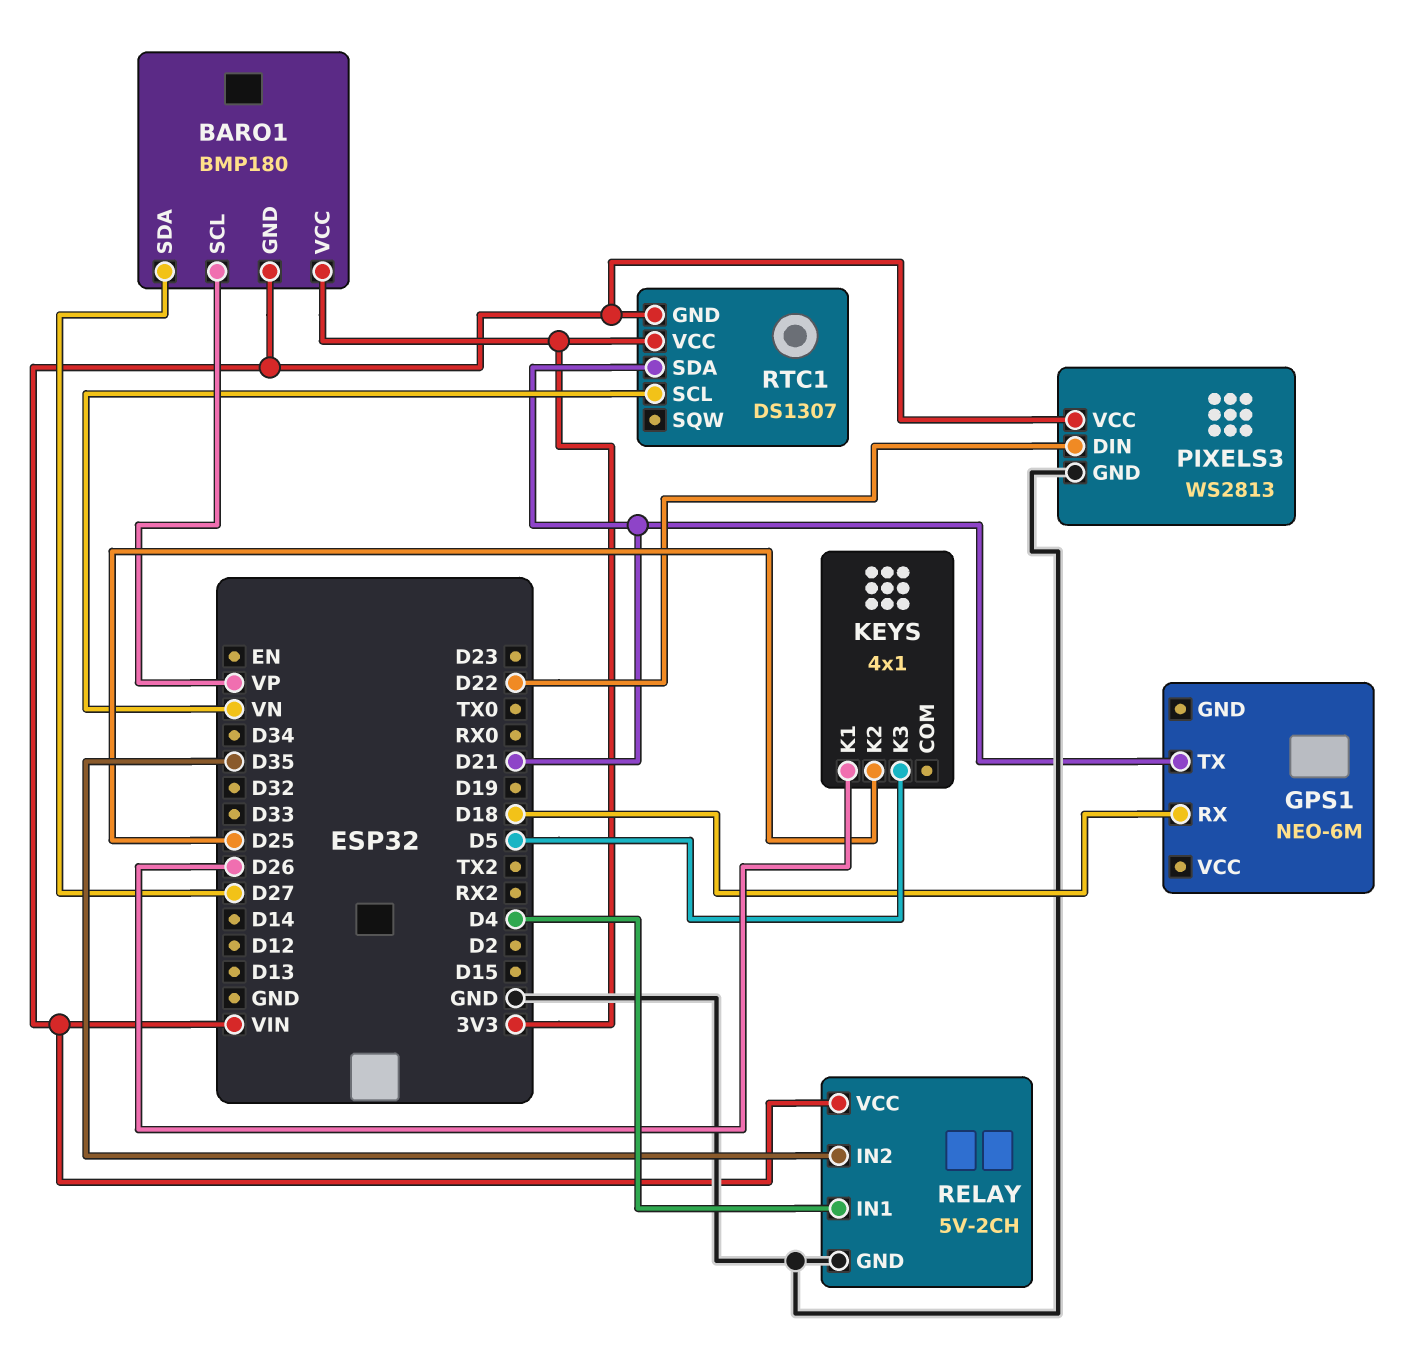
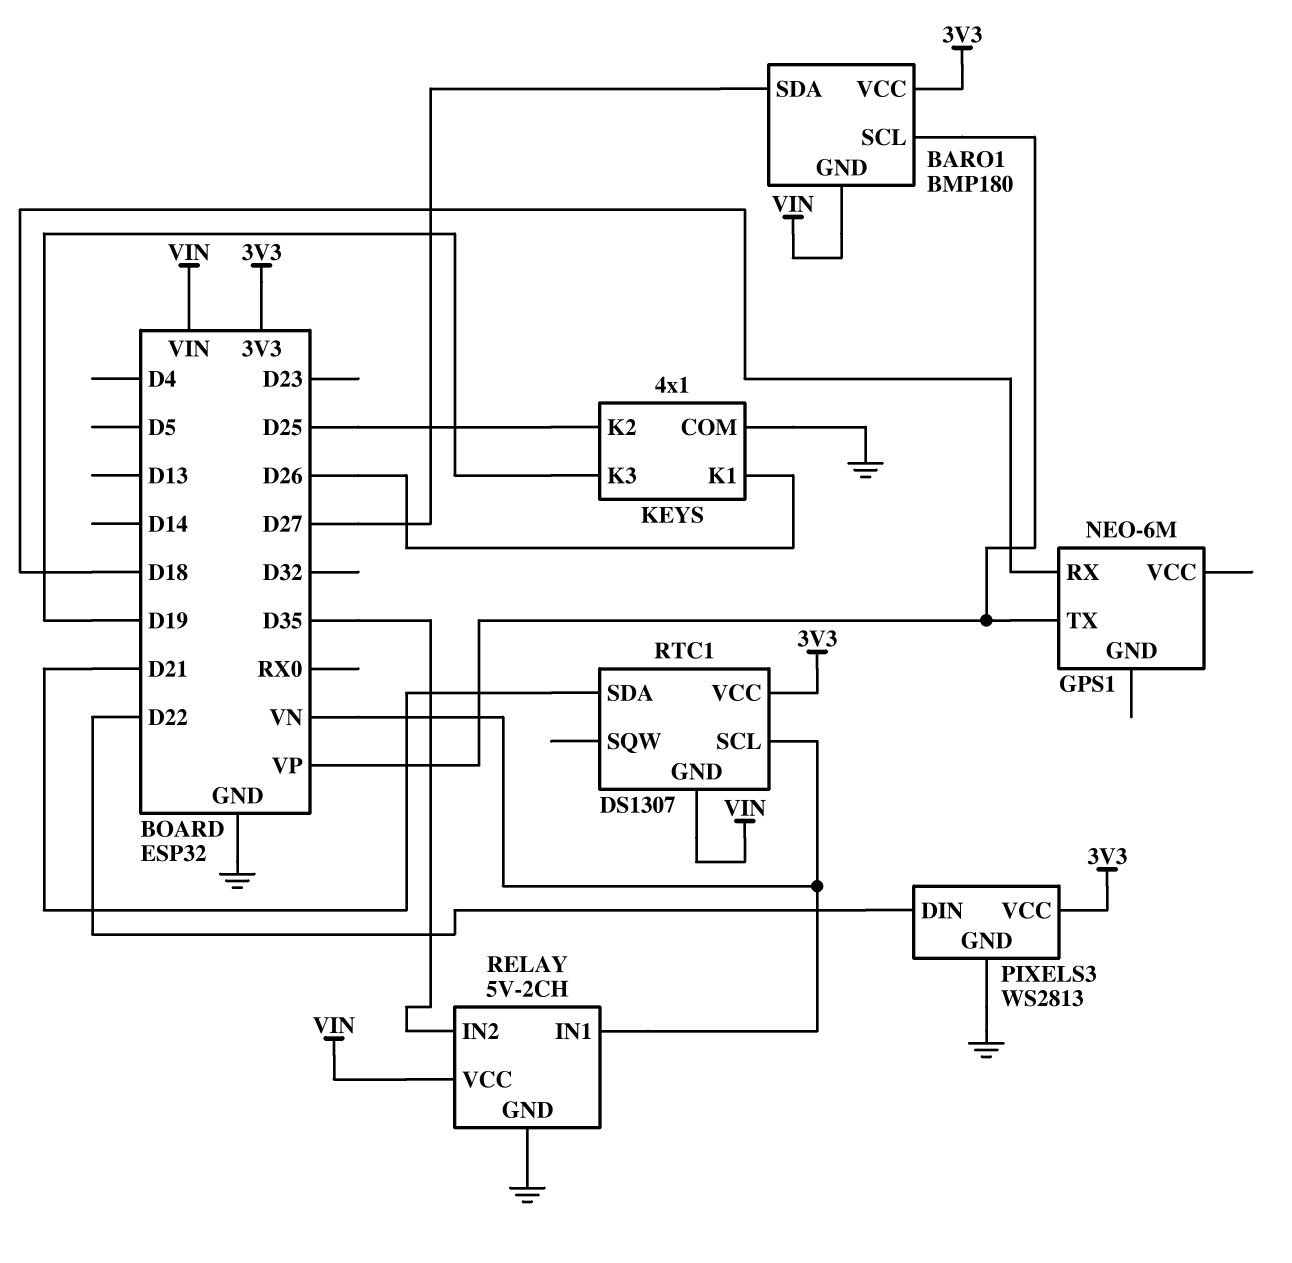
GPS1 pin TX: D21 -> VP
KEYS pin COM: none -> GND
KEYS pin K3: D5 -> D19
PIXELS3 pin VCC: VIN -> 3V3
RELAY pin IN1: D4 -> VN

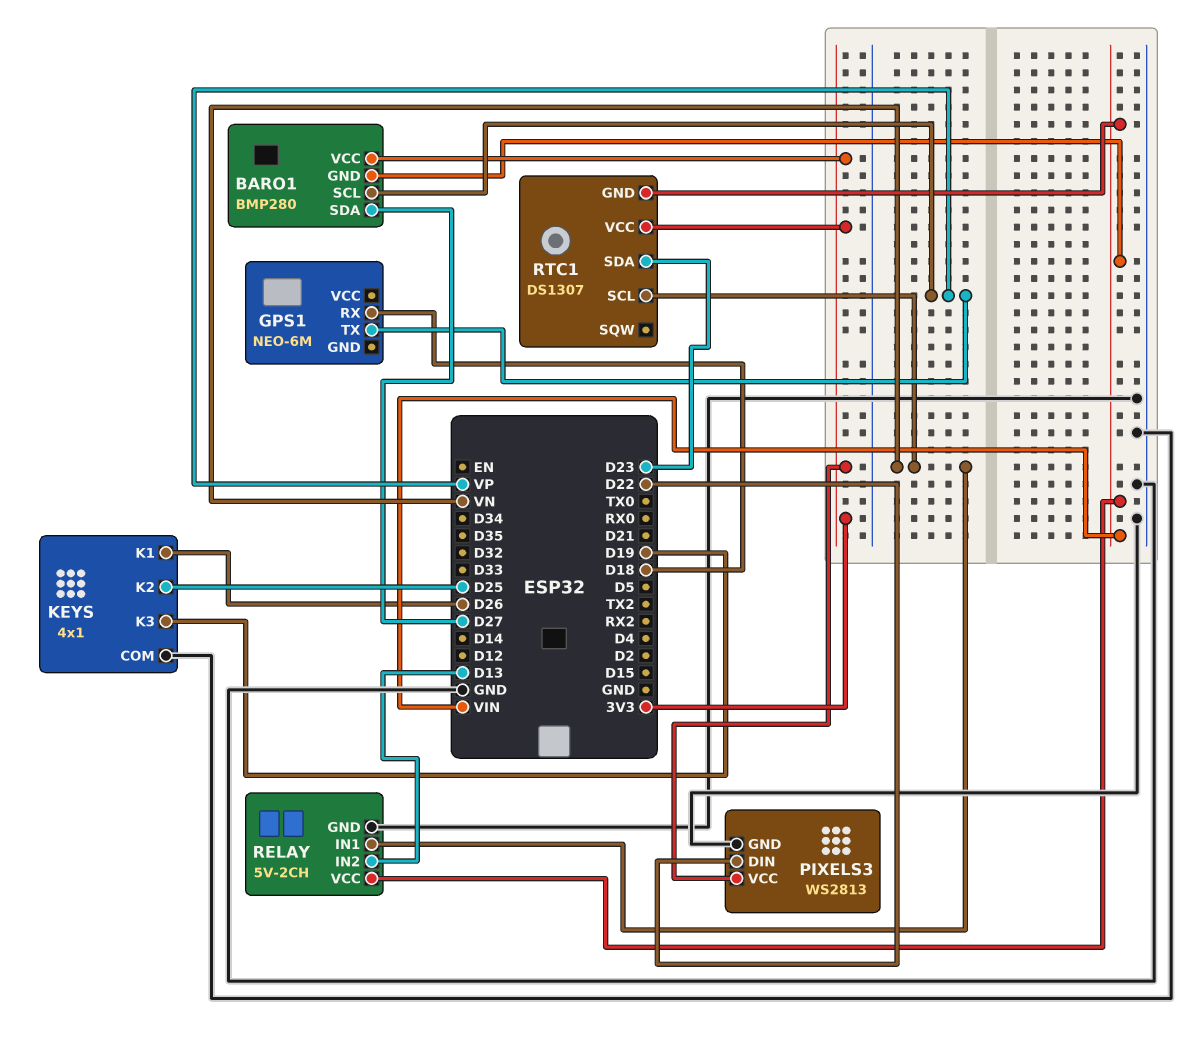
BARO1: BMP180 -> BMP280
RELAY pin IN2: D35 -> D13
RTC1 pin SDA: D21 -> D23

